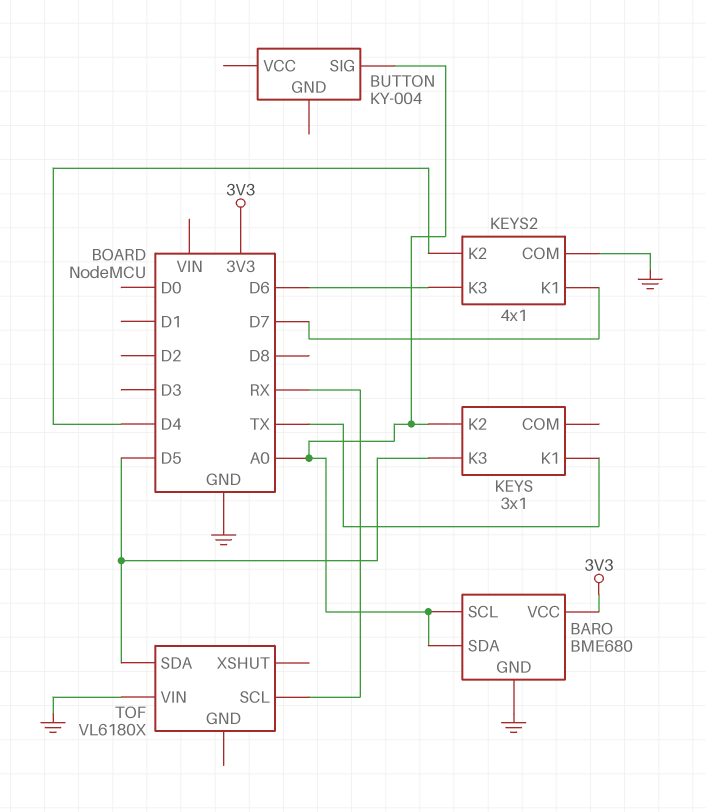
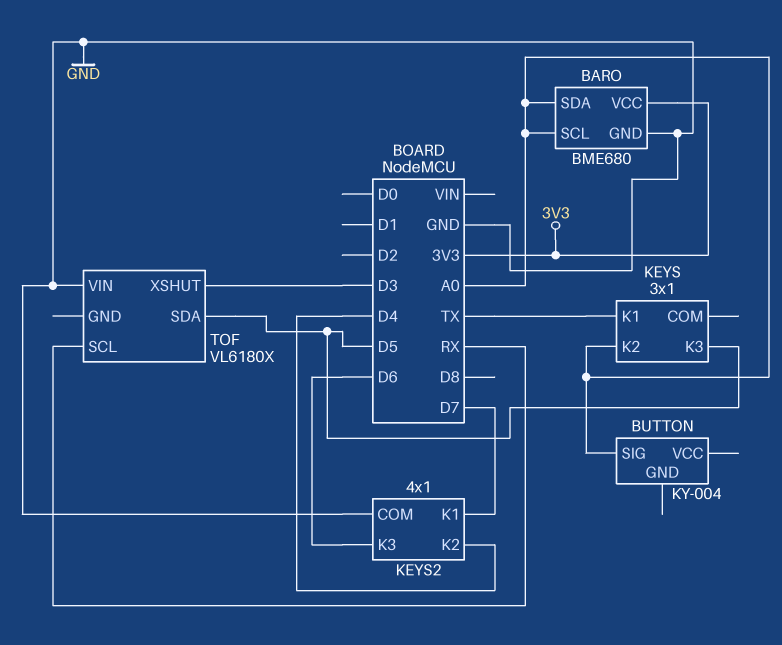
TOF pin XSHUT: none -> D3

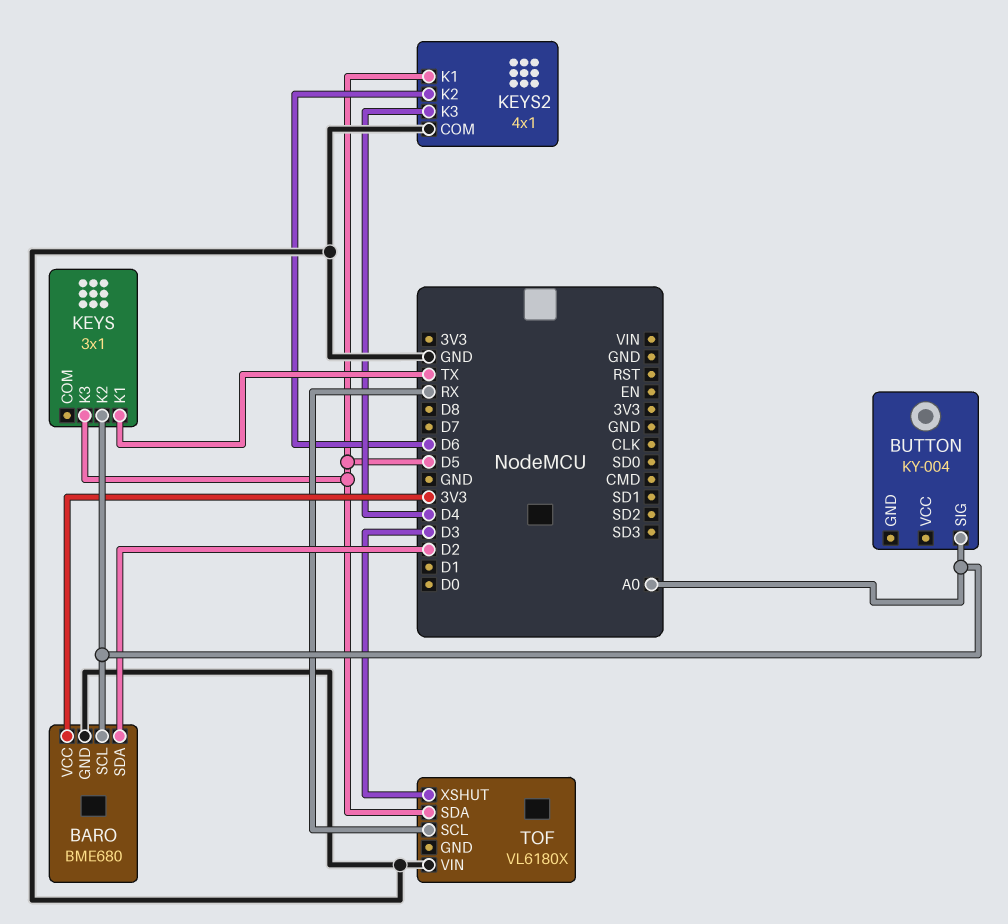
BARO pin SDA: A0 -> D2
KEYS2 pin K1: D7 -> D5
KEYS2 pin K2: D4 -> D6
KEYS2 pin K3: D6 -> D4

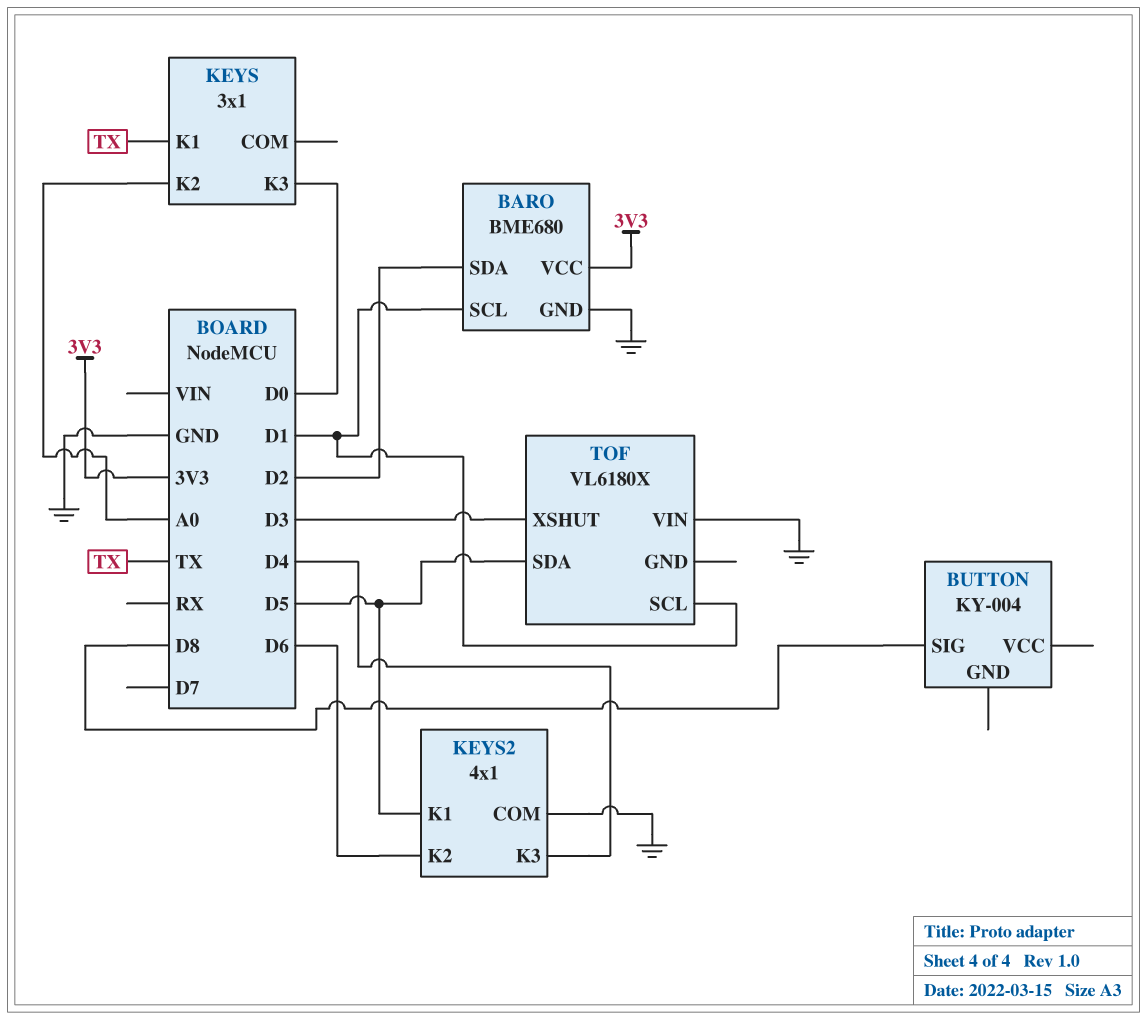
BARO pin SCL: A0 -> D1
BUTTON pin SIG: A0 -> D8
KEYS pin K3: D5 -> D0
TOF pin SCL: RX -> D1

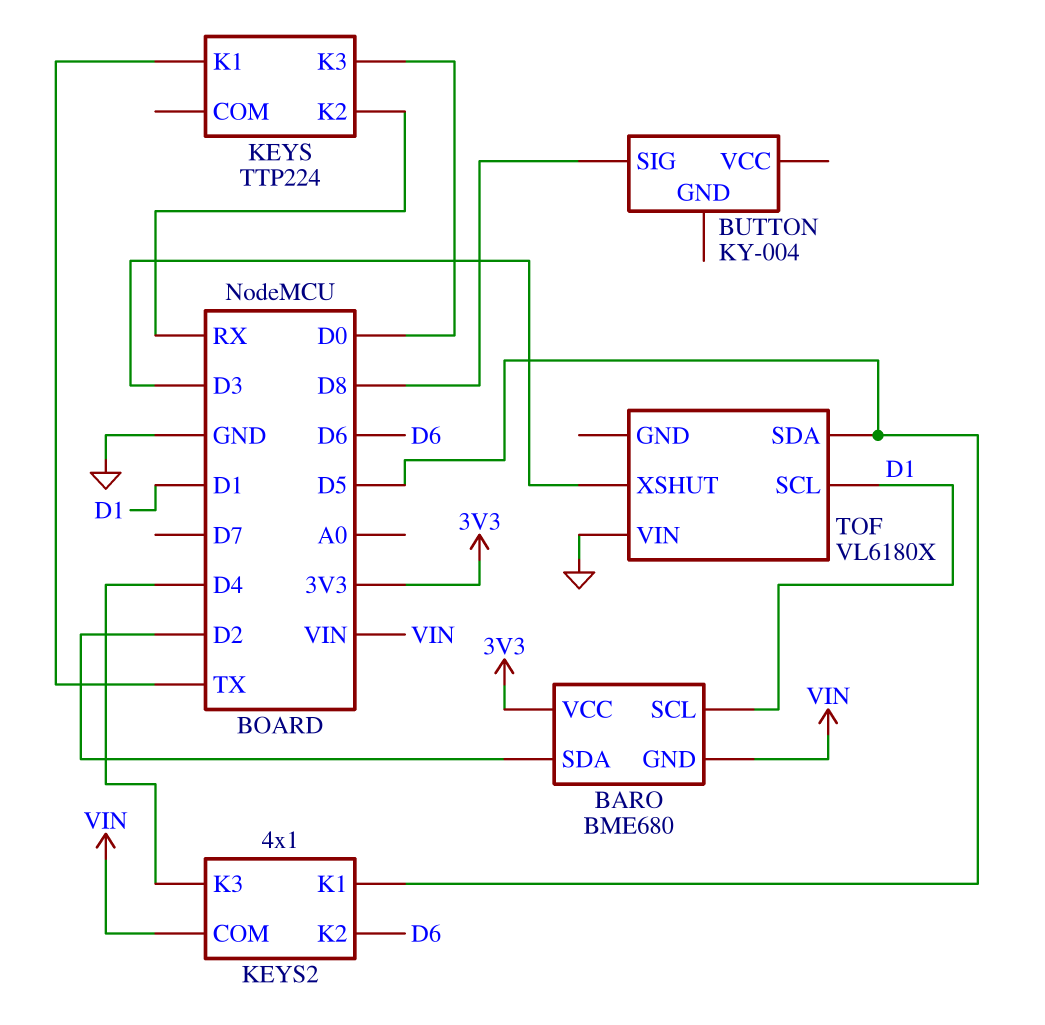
BARO pin GND: GND -> VIN
KEYS: 3x1 -> TTP224
KEYS pin K2: A0 -> RX
KEYS2 pin COM: GND -> VIN

